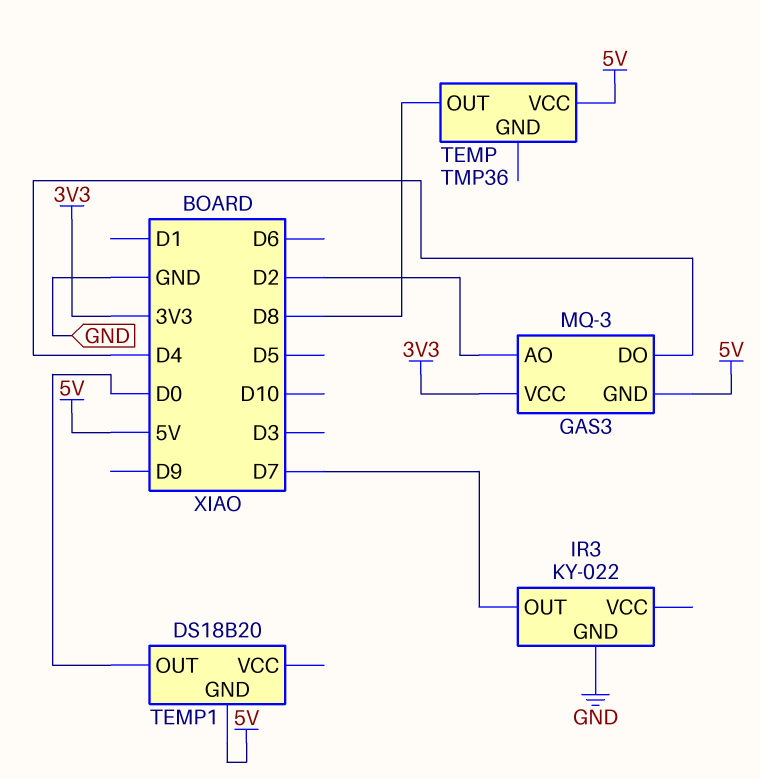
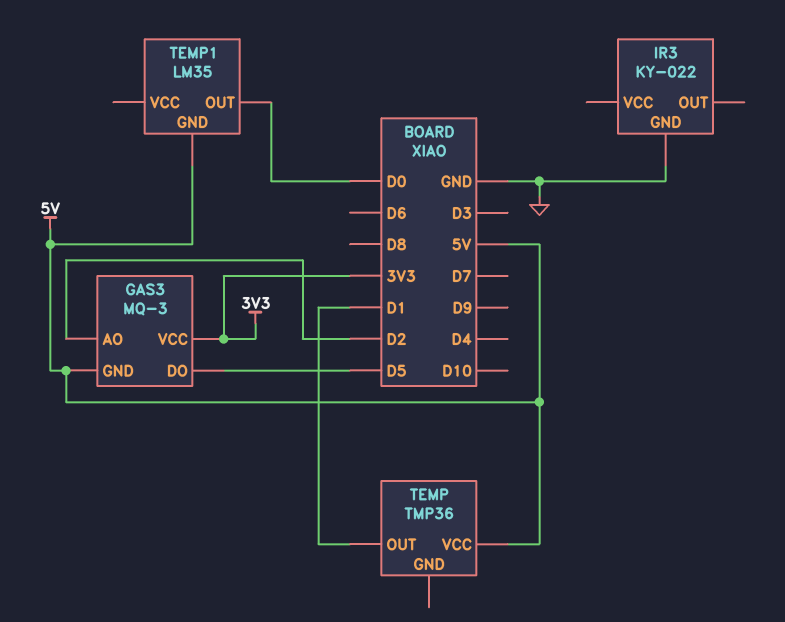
GAS3 pin DO: D4 -> D5
IR3 pin OUT: D7 -> none
TEMP pin OUT: D8 -> D1
TEMP1: DS18B20 -> LM35

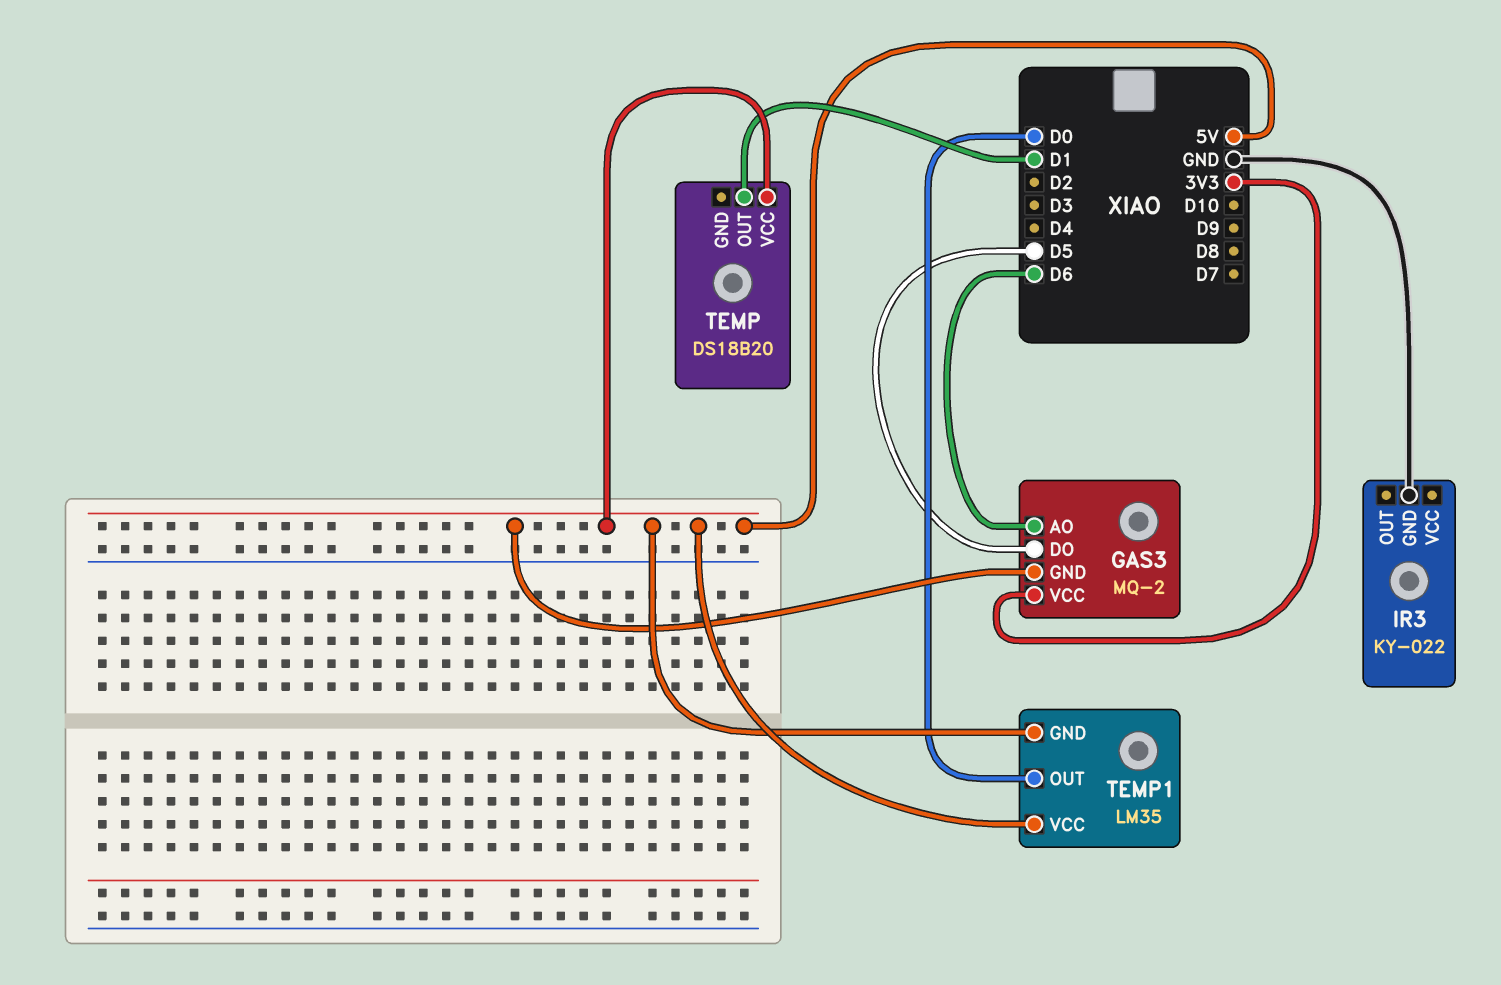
GAS3: MQ-3 -> MQ-2
GAS3 pin AO: D2 -> D6
TEMP: TMP36 -> DS18B20
TEMP1 pin VCC: none -> 5V

